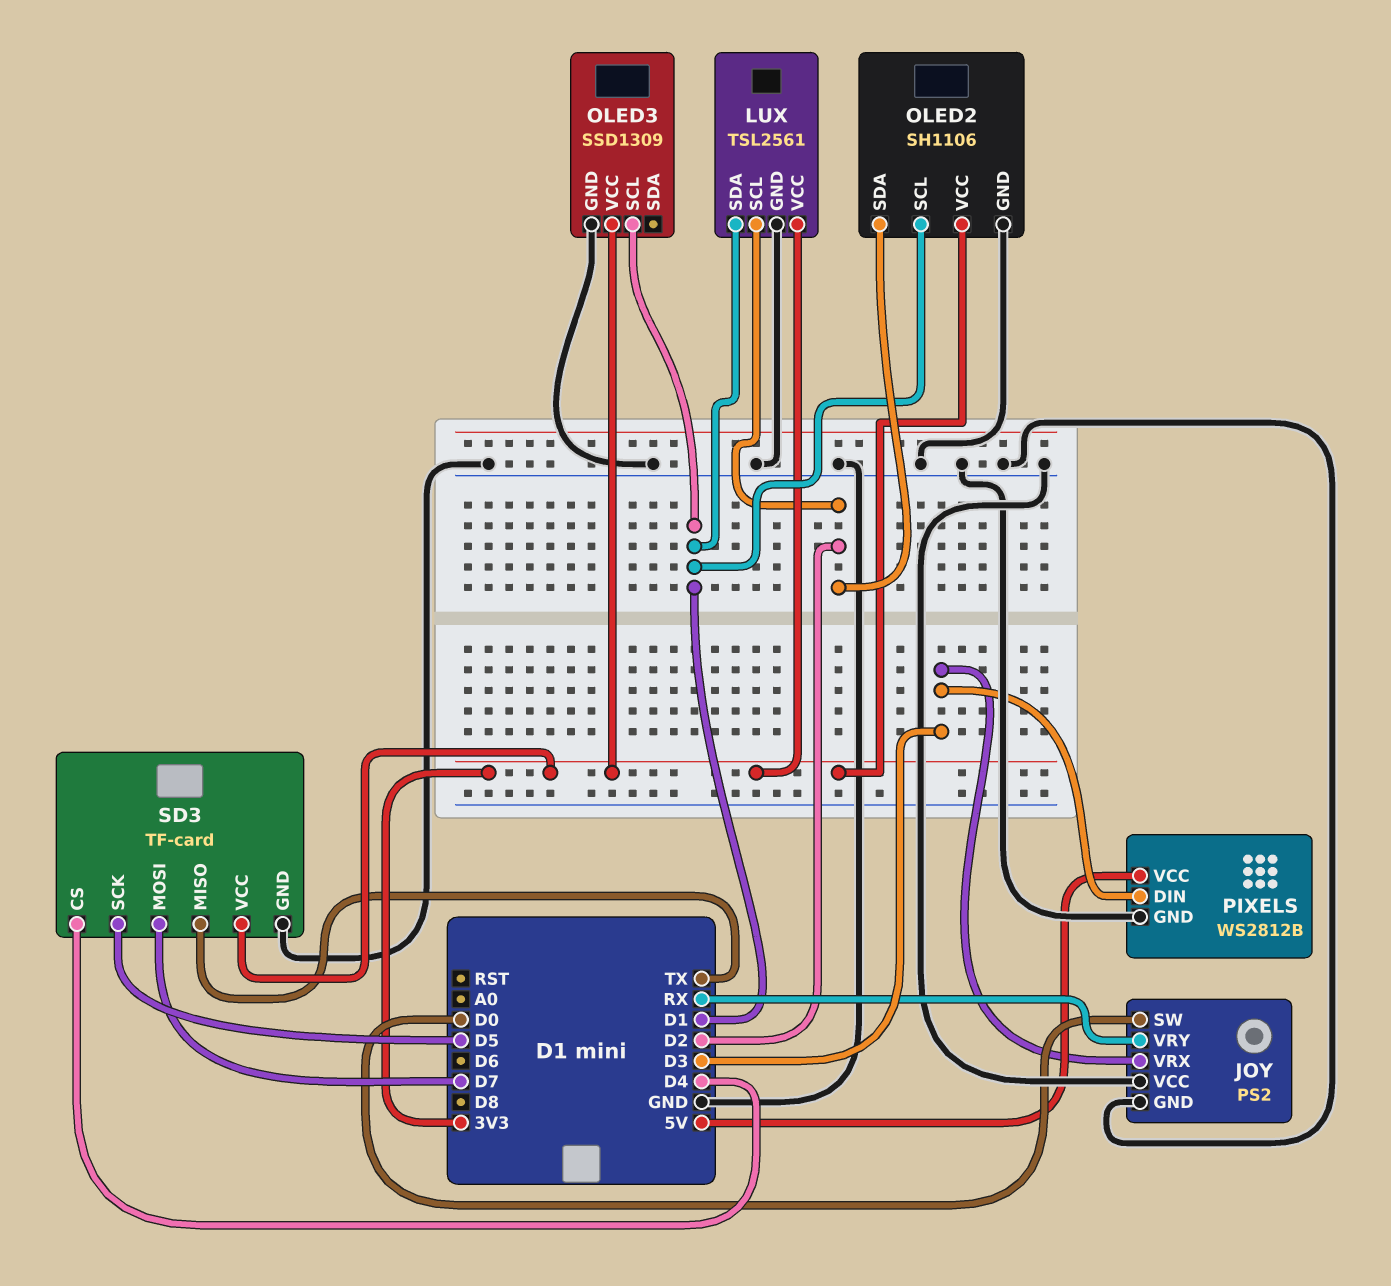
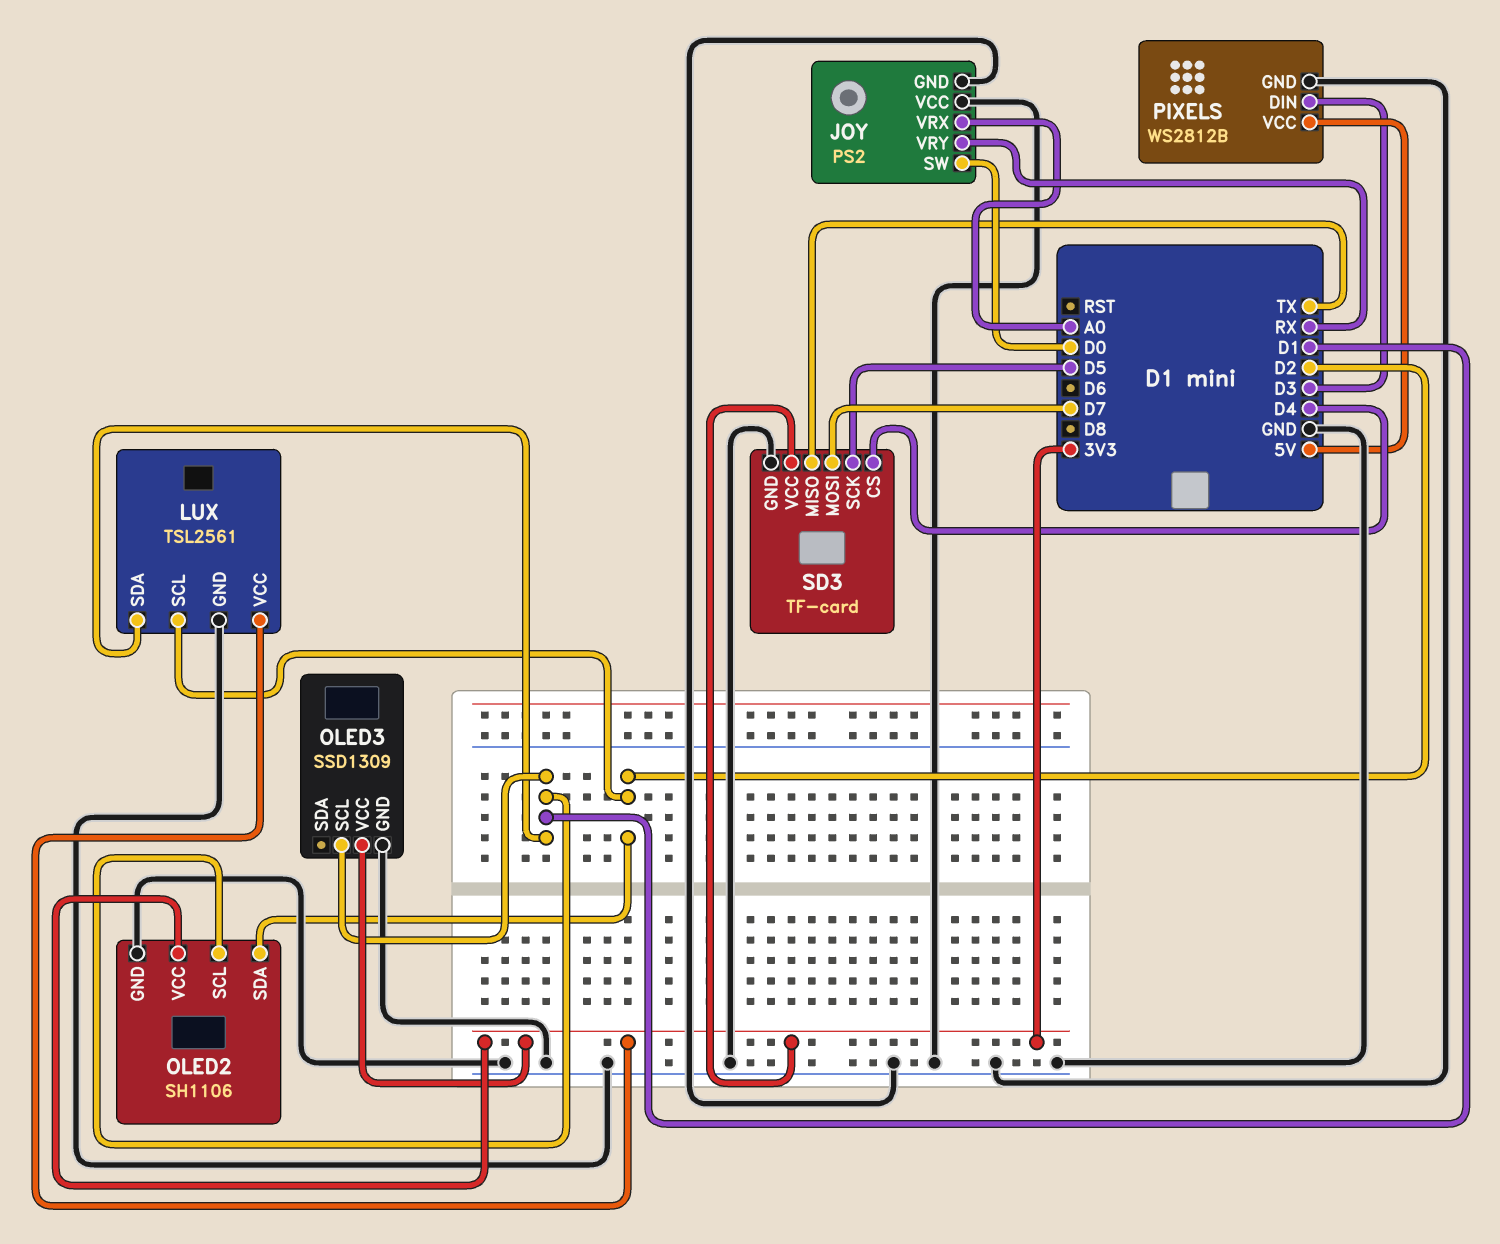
JOY pin VRX: D3 -> A0

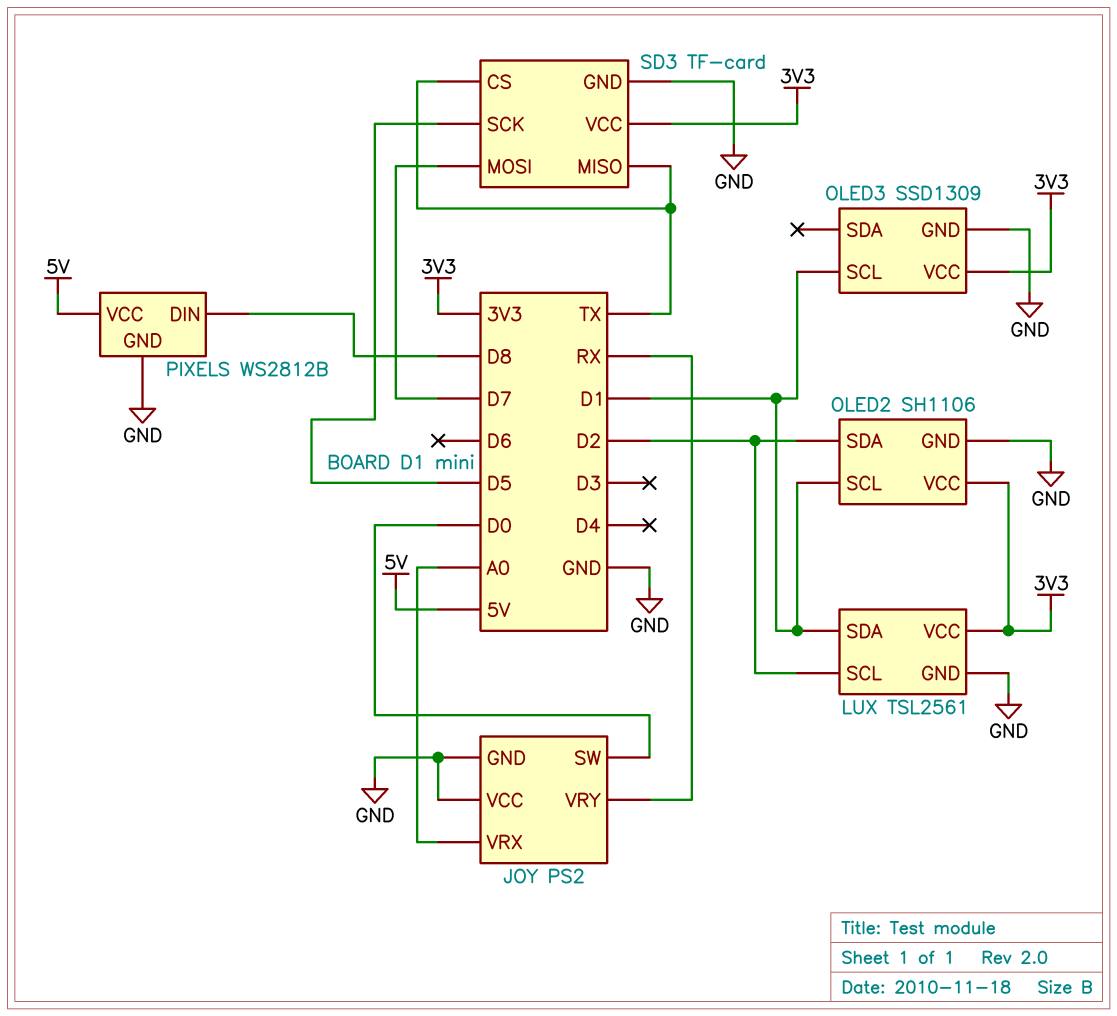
PIXELS pin DIN: D3 -> D8
SD3 pin CS: D4 -> TX

